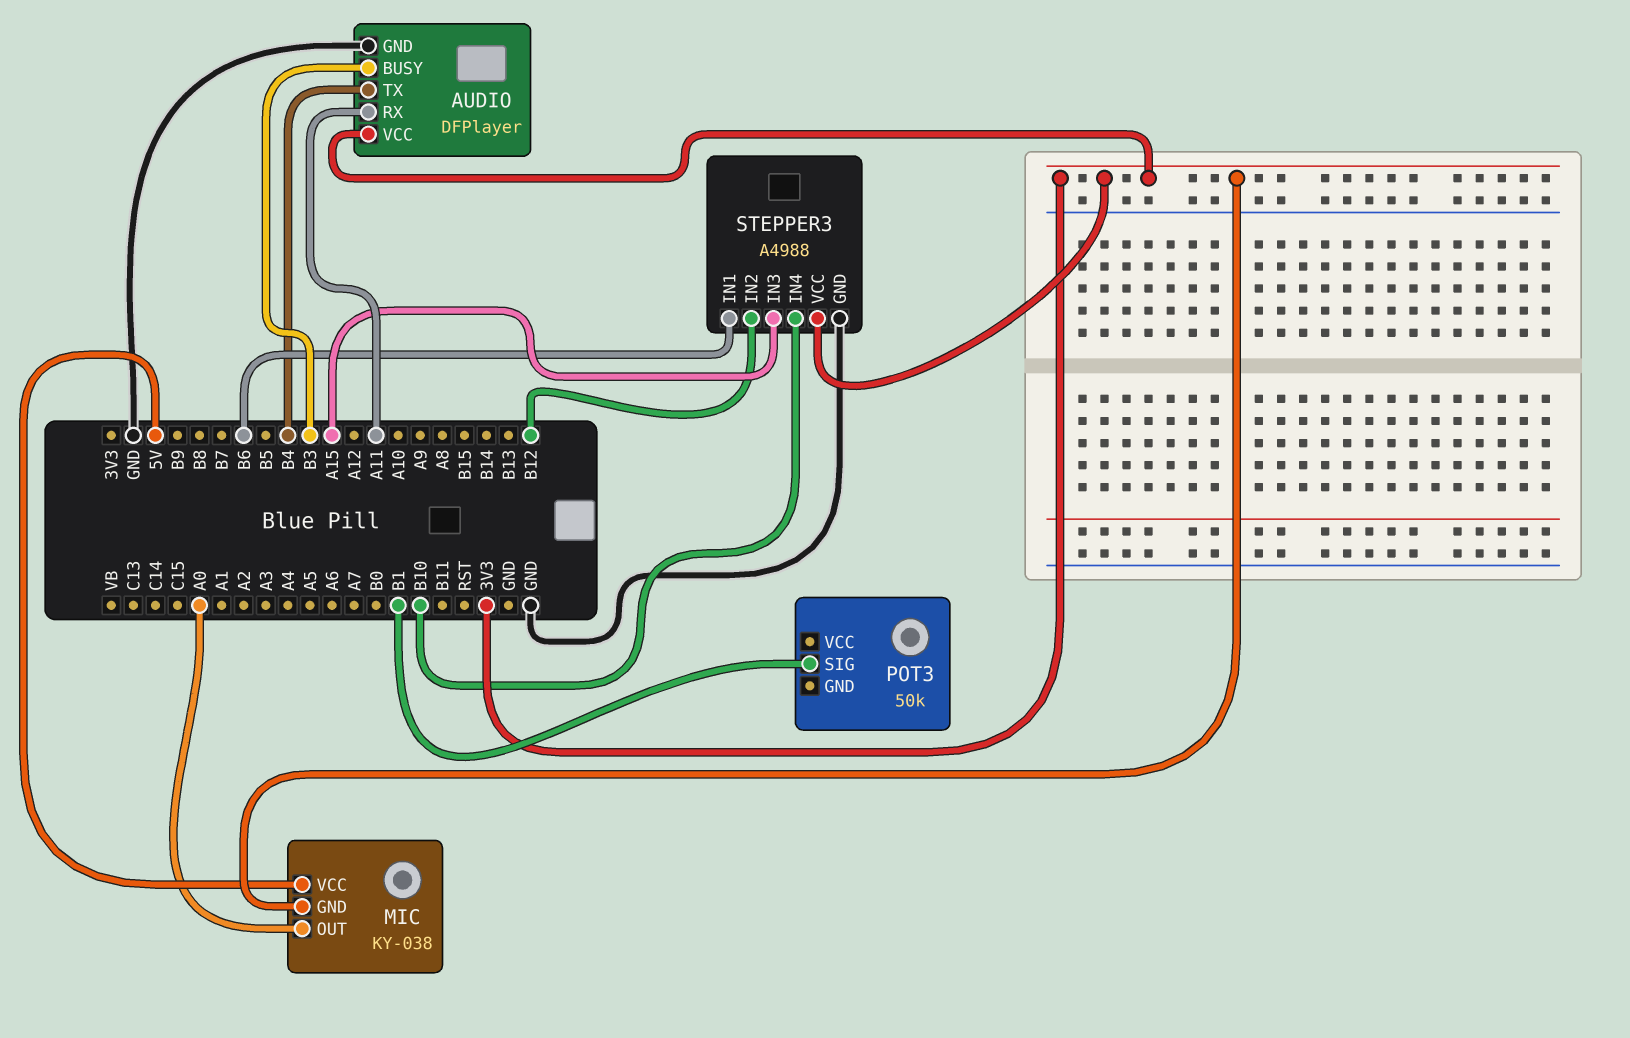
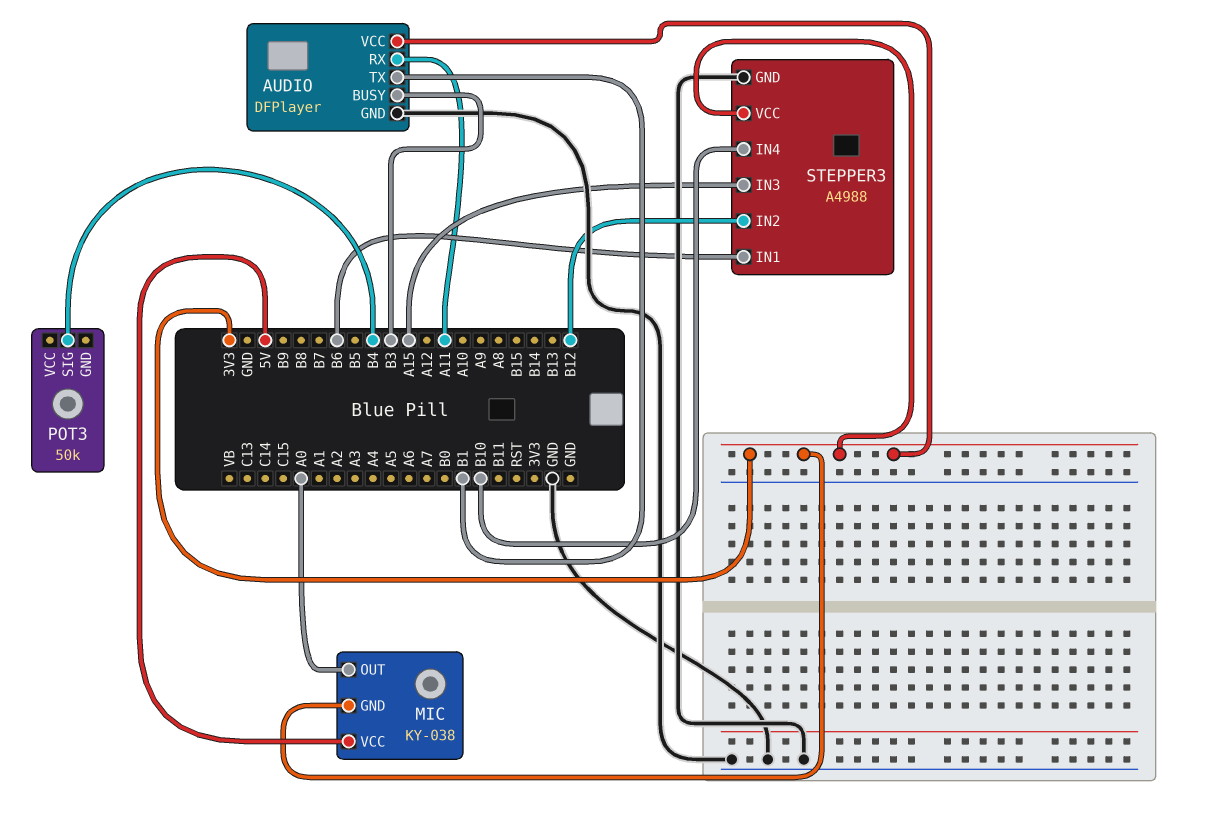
AUDIO pin TX: B4 -> B1
POT3 pin SIG: B1 -> B4

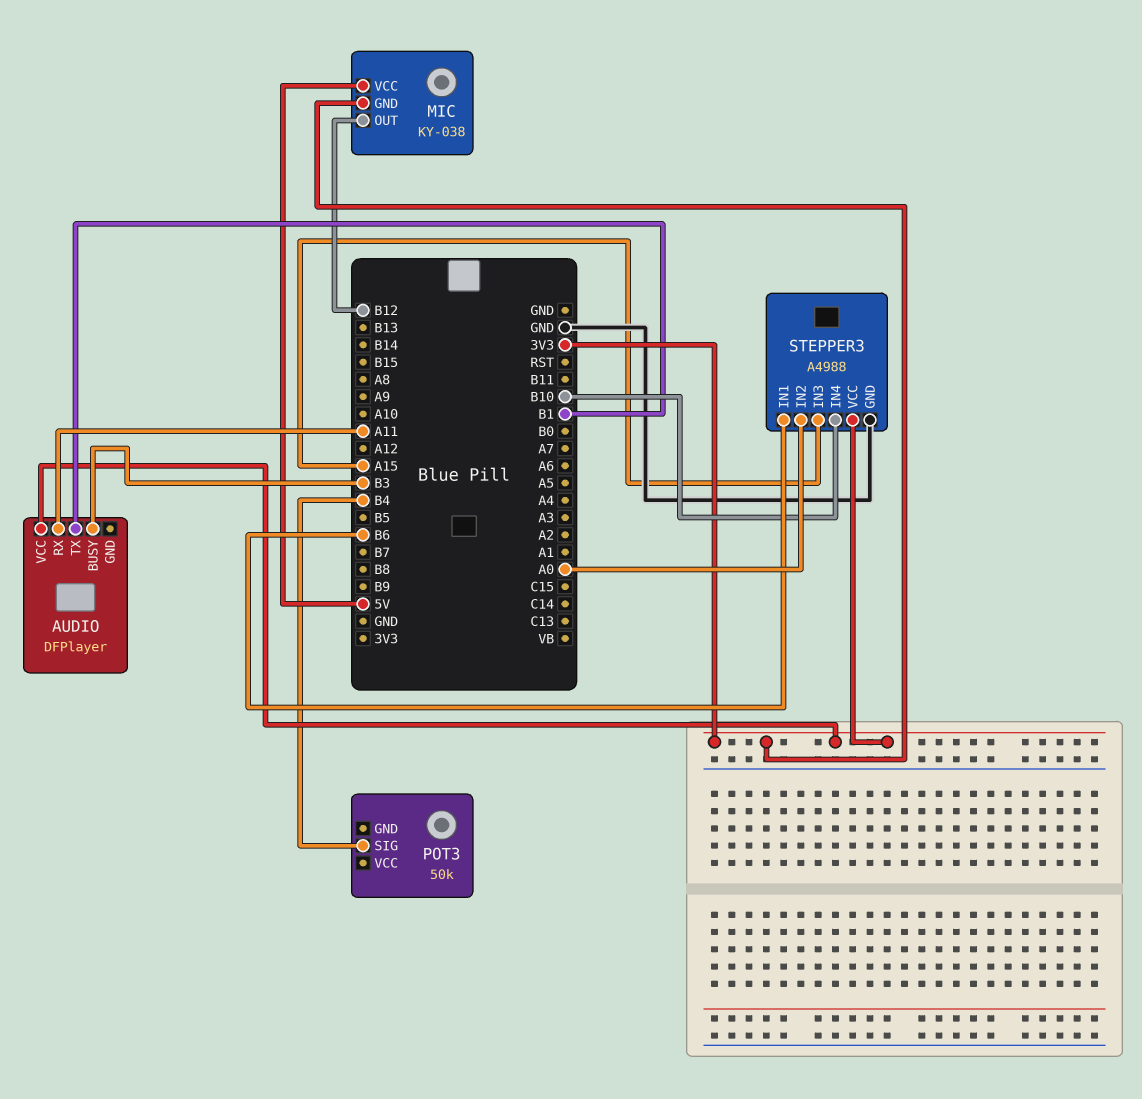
AUDIO pin GND: GND -> none
MIC pin OUT: A0 -> B12
STEPPER3 pin IN2: B12 -> A0

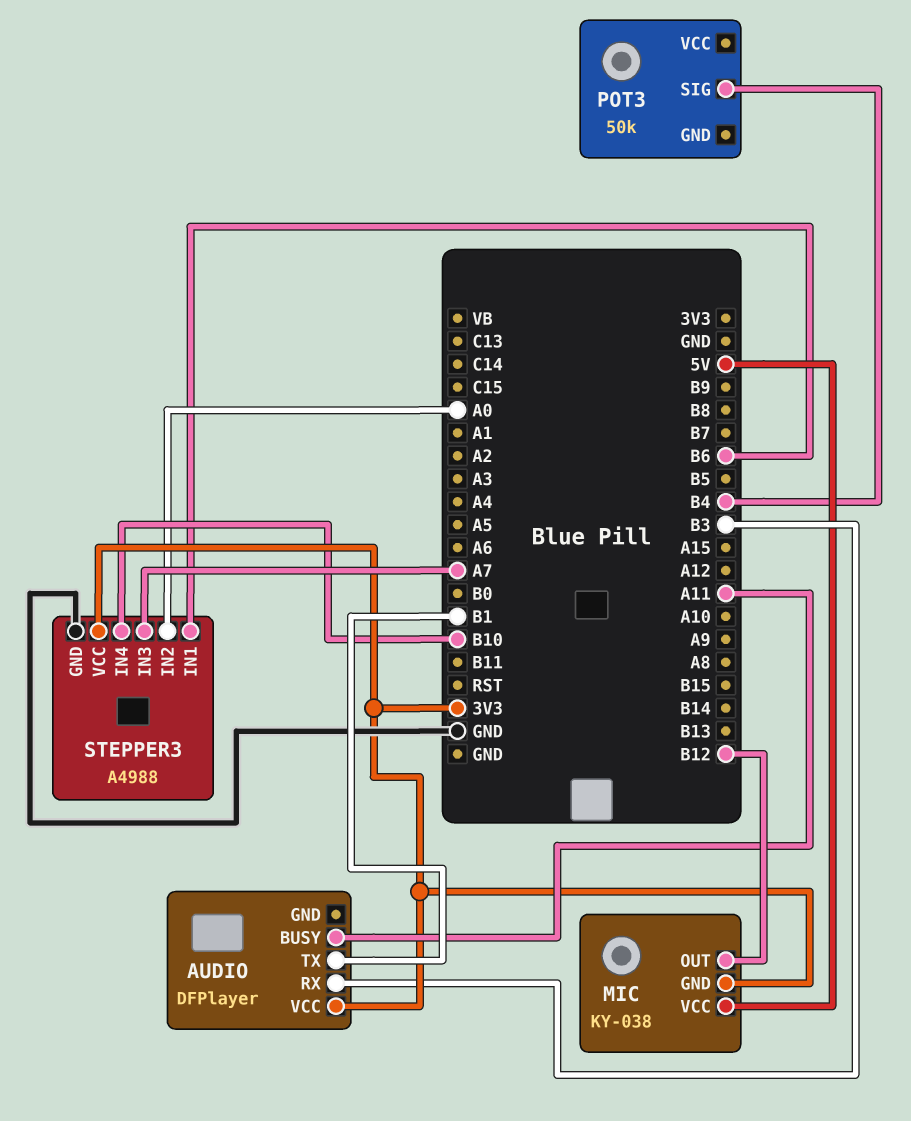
AUDIO pin BUSY: B3 -> A11
AUDIO pin RX: A11 -> B3
STEPPER3 pin IN3: A15 -> A7

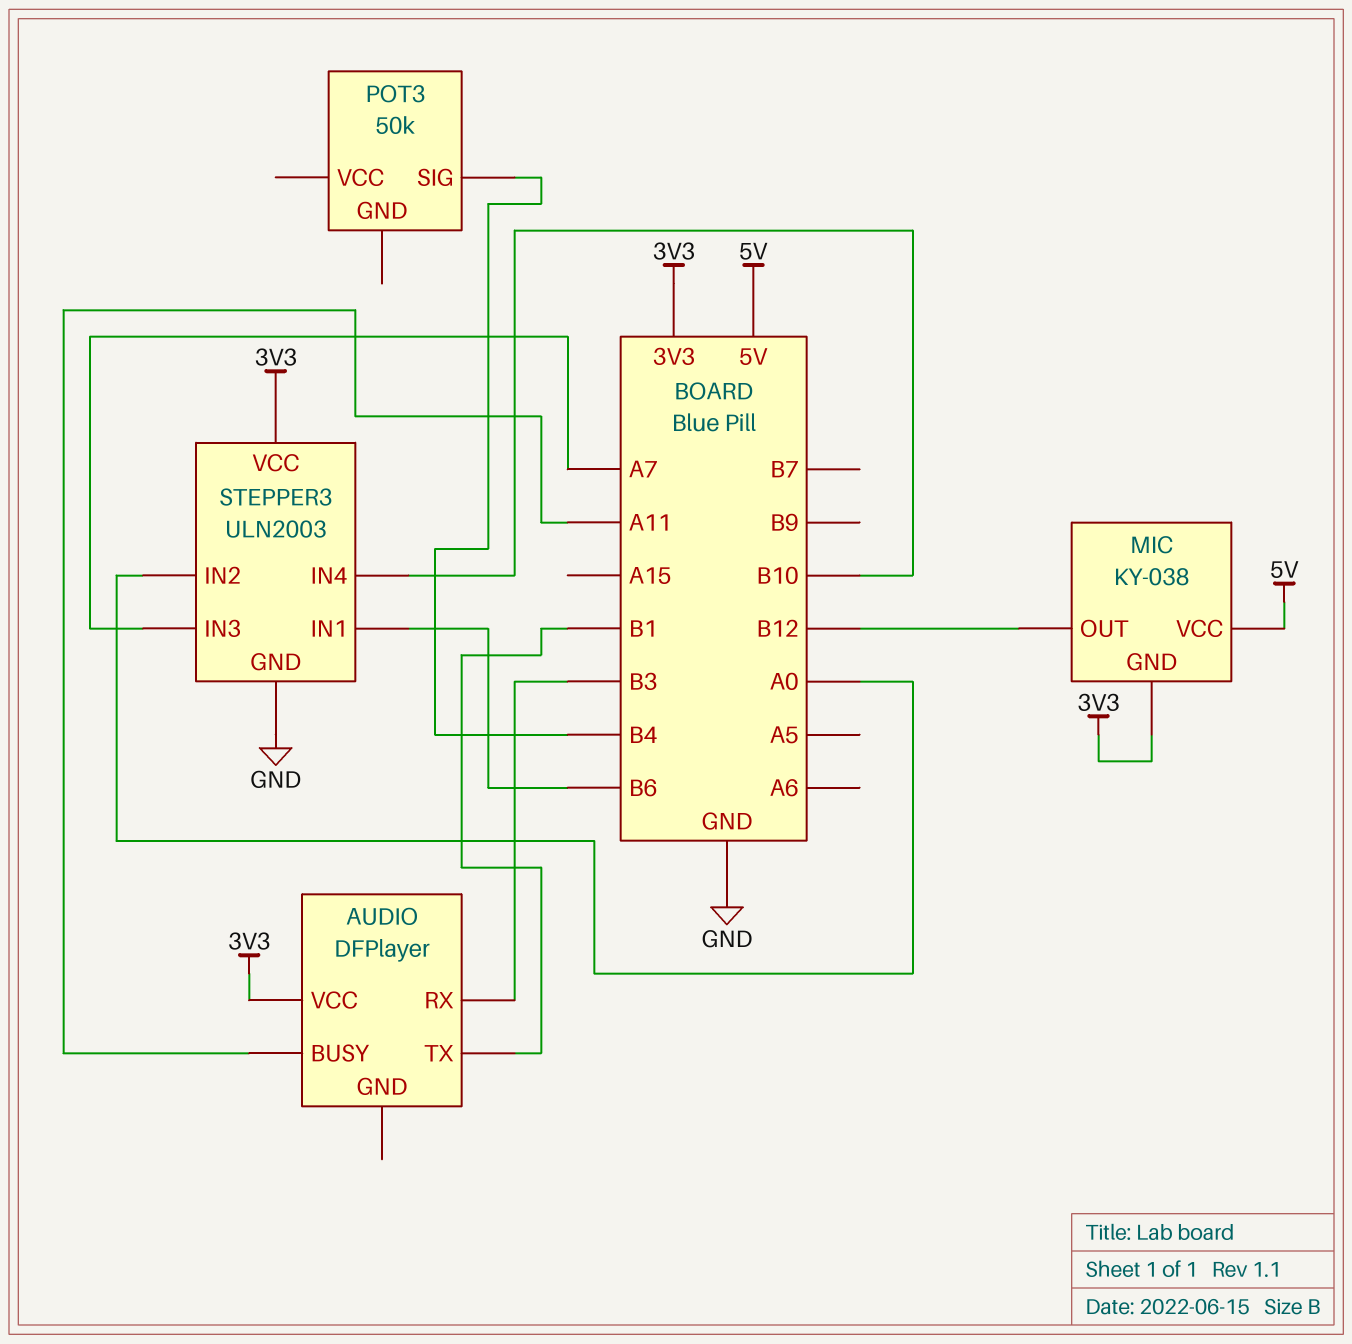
STEPPER3: A4988 -> ULN2003

